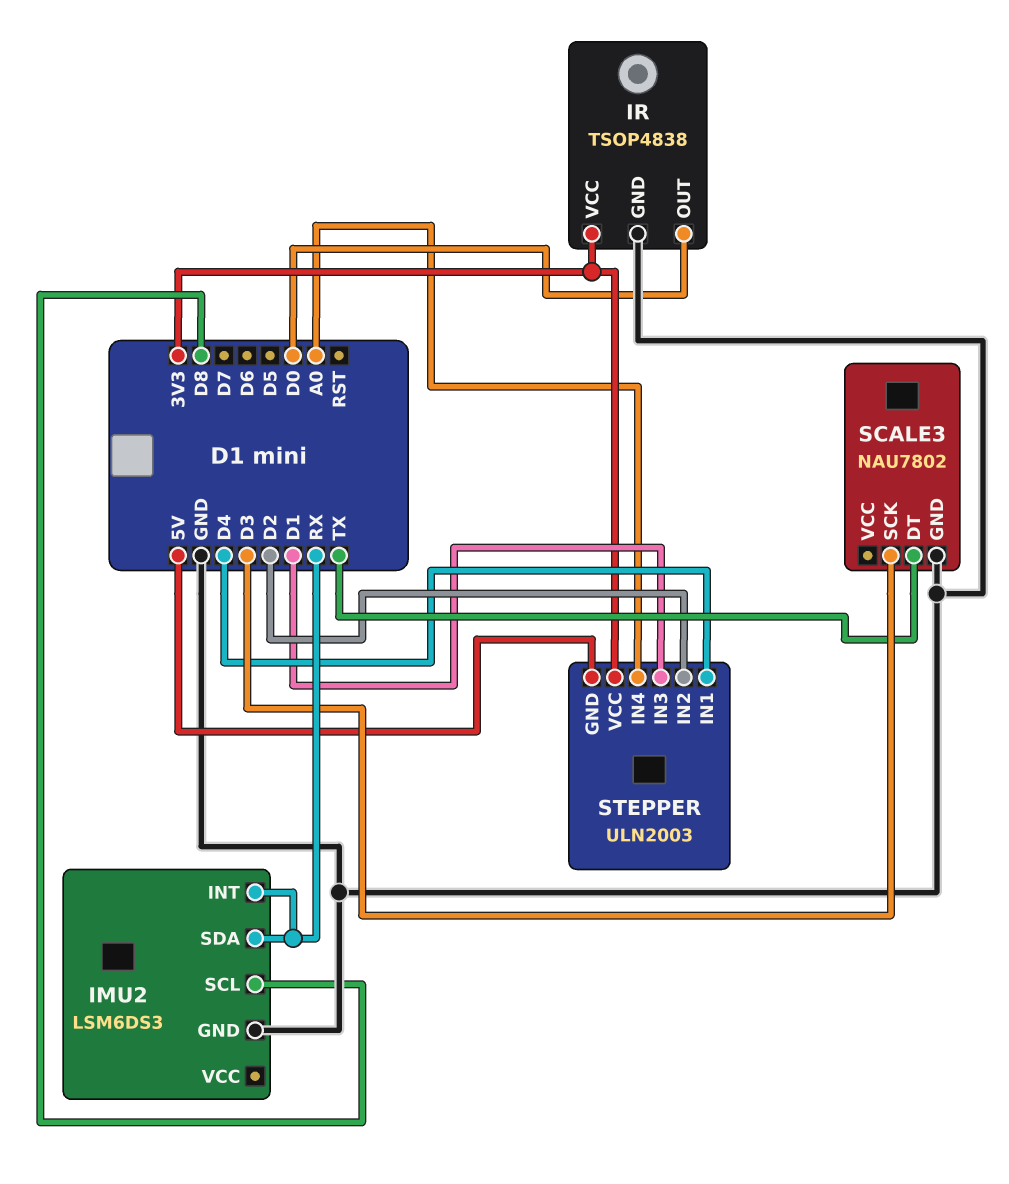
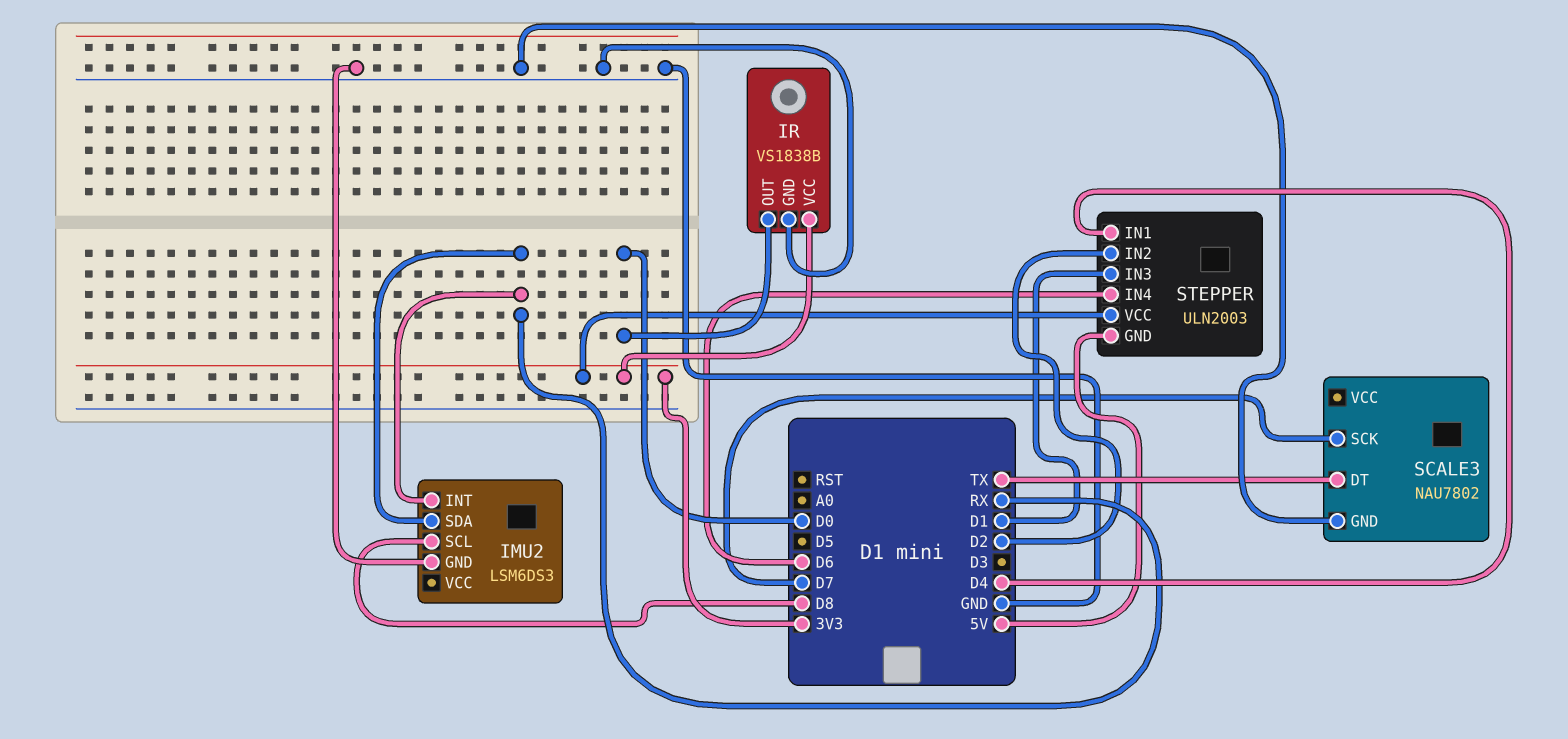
IR: TSOP4838 -> VS1838B
SCALE3 pin SCK: D3 -> D7
STEPPER pin IN4: A0 -> D6

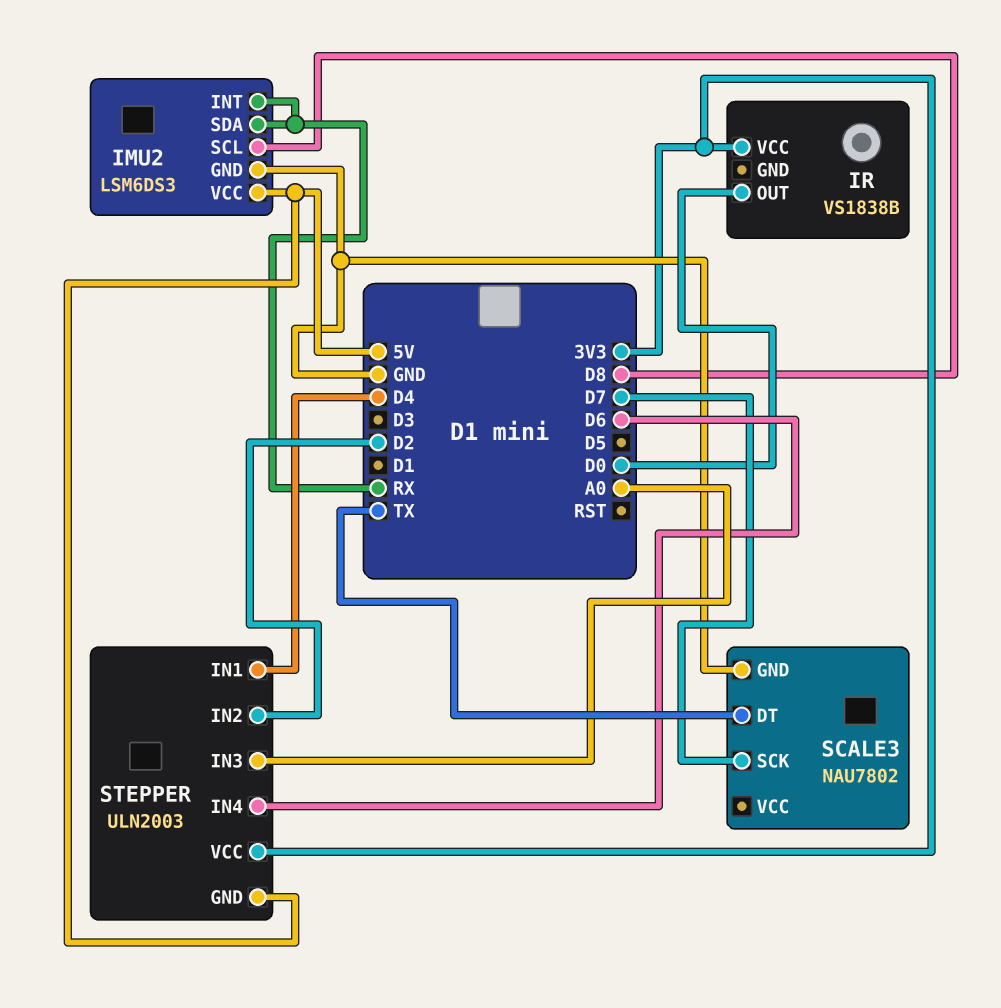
IMU2 pin VCC: none -> 5V
IR pin GND: GND -> none
STEPPER pin IN3: D1 -> A0

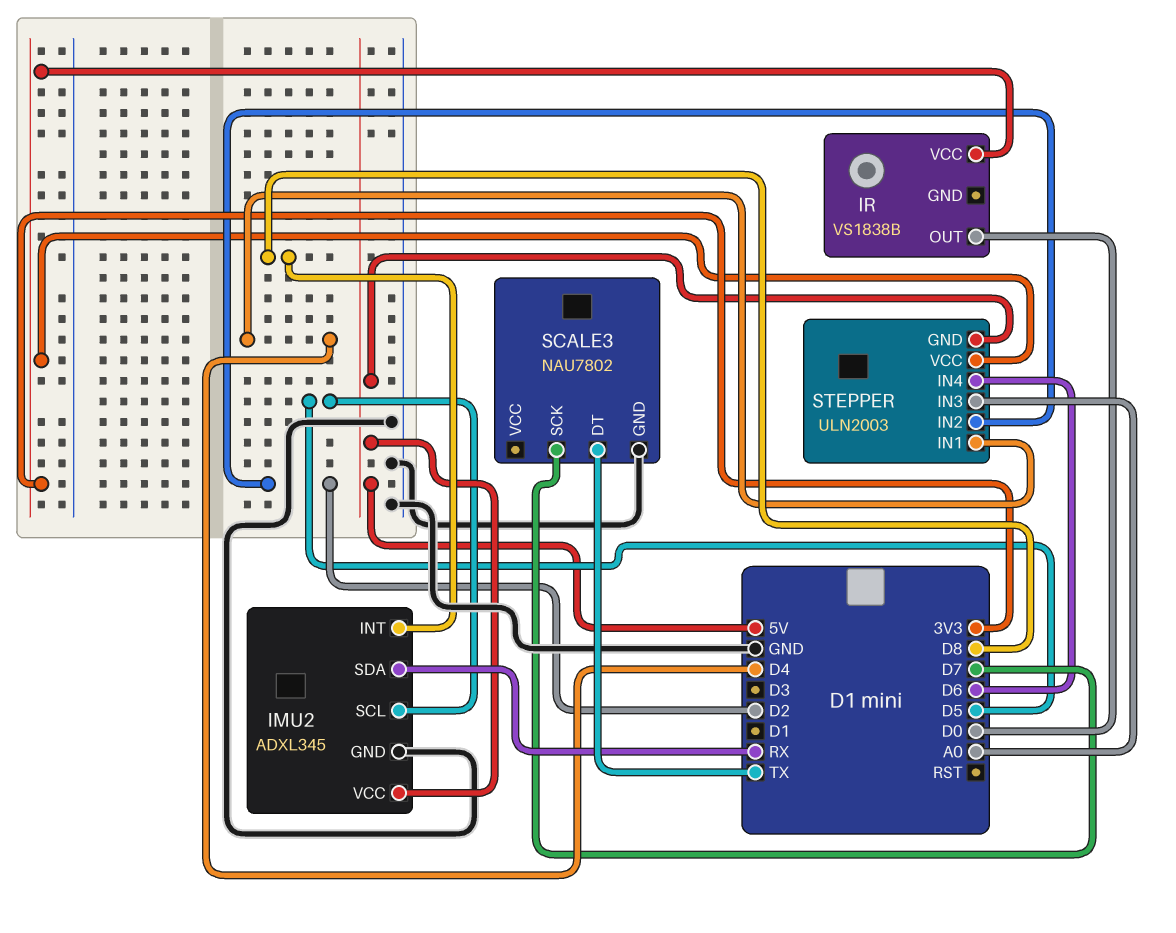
IMU2: LSM6DS3 -> ADXL345
IMU2 pin INT: RX -> D8
IMU2 pin SCL: D8 -> D5

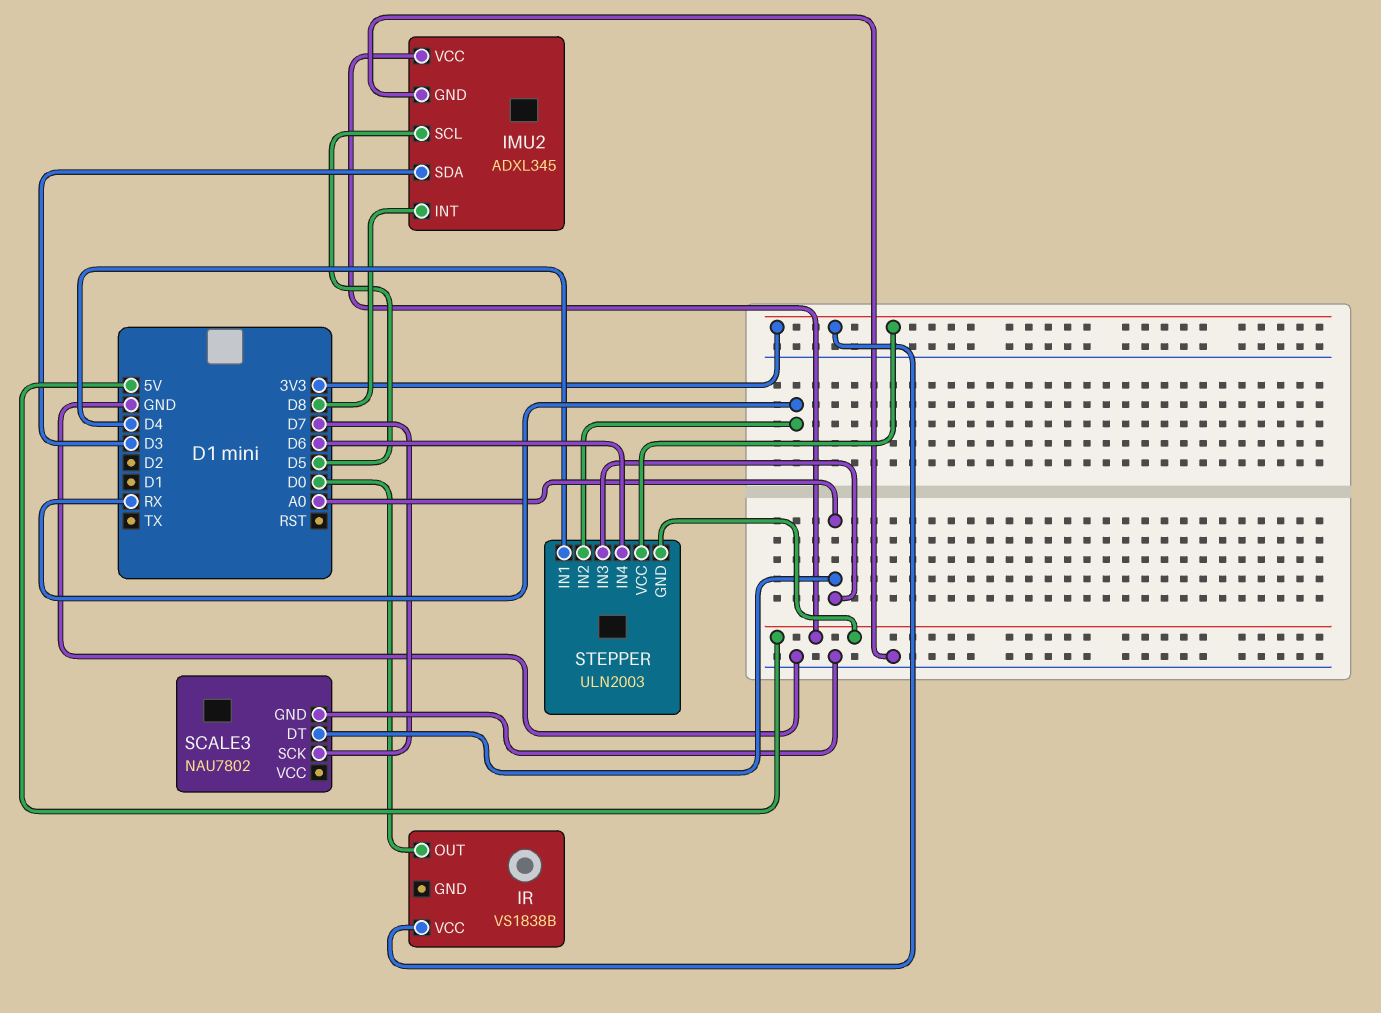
IMU2 pin SDA: RX -> D3
SCALE3 pin DT: TX -> A0
STEPPER pin IN2: D2 -> RX

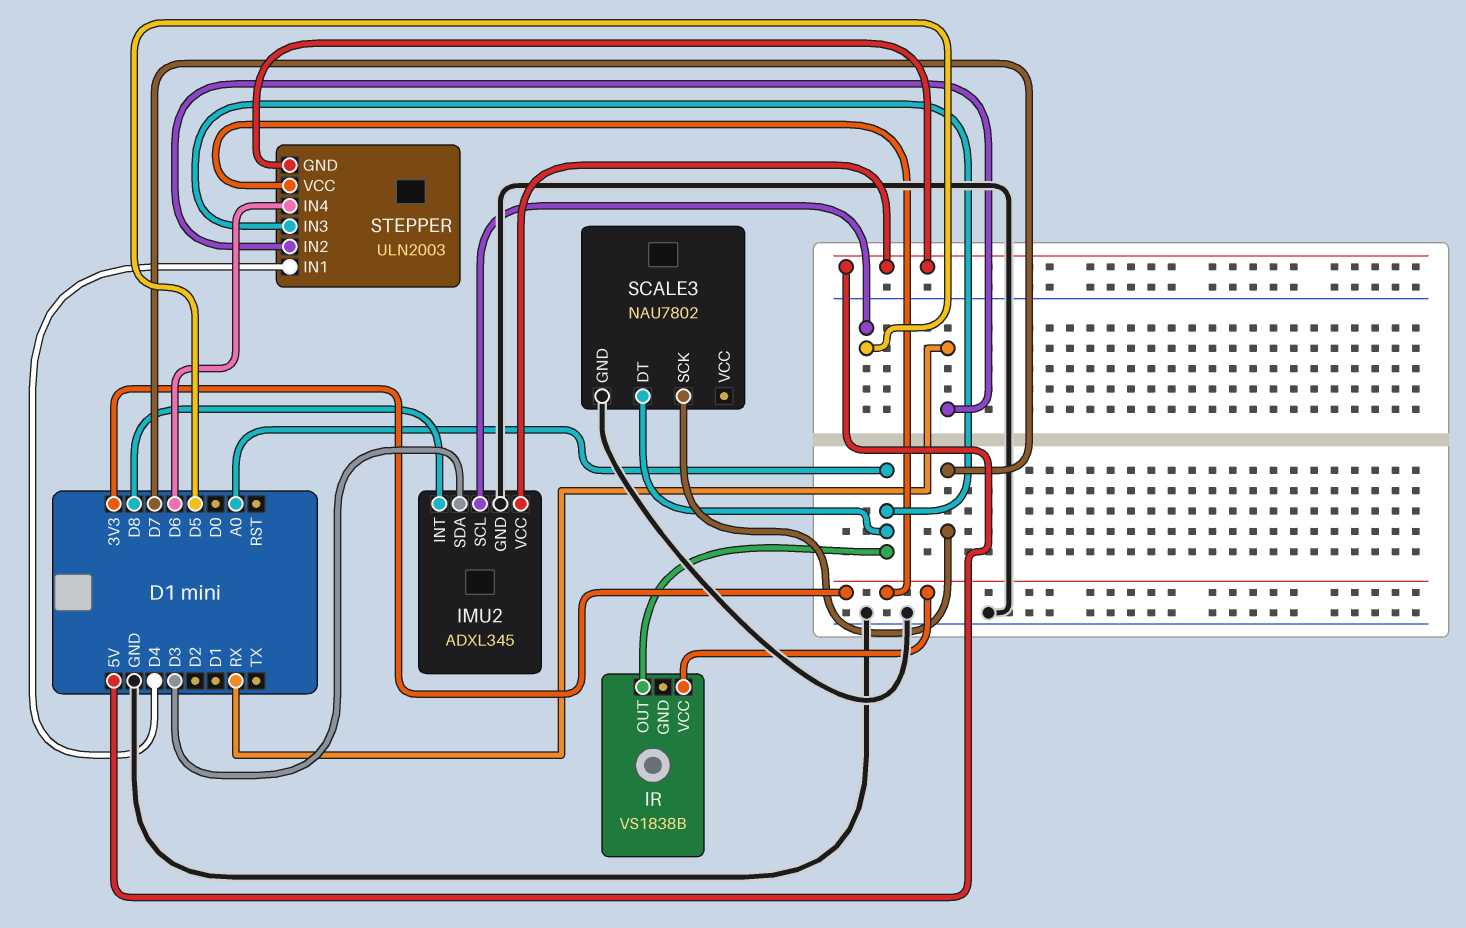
IR pin OUT: D0 -> A0

